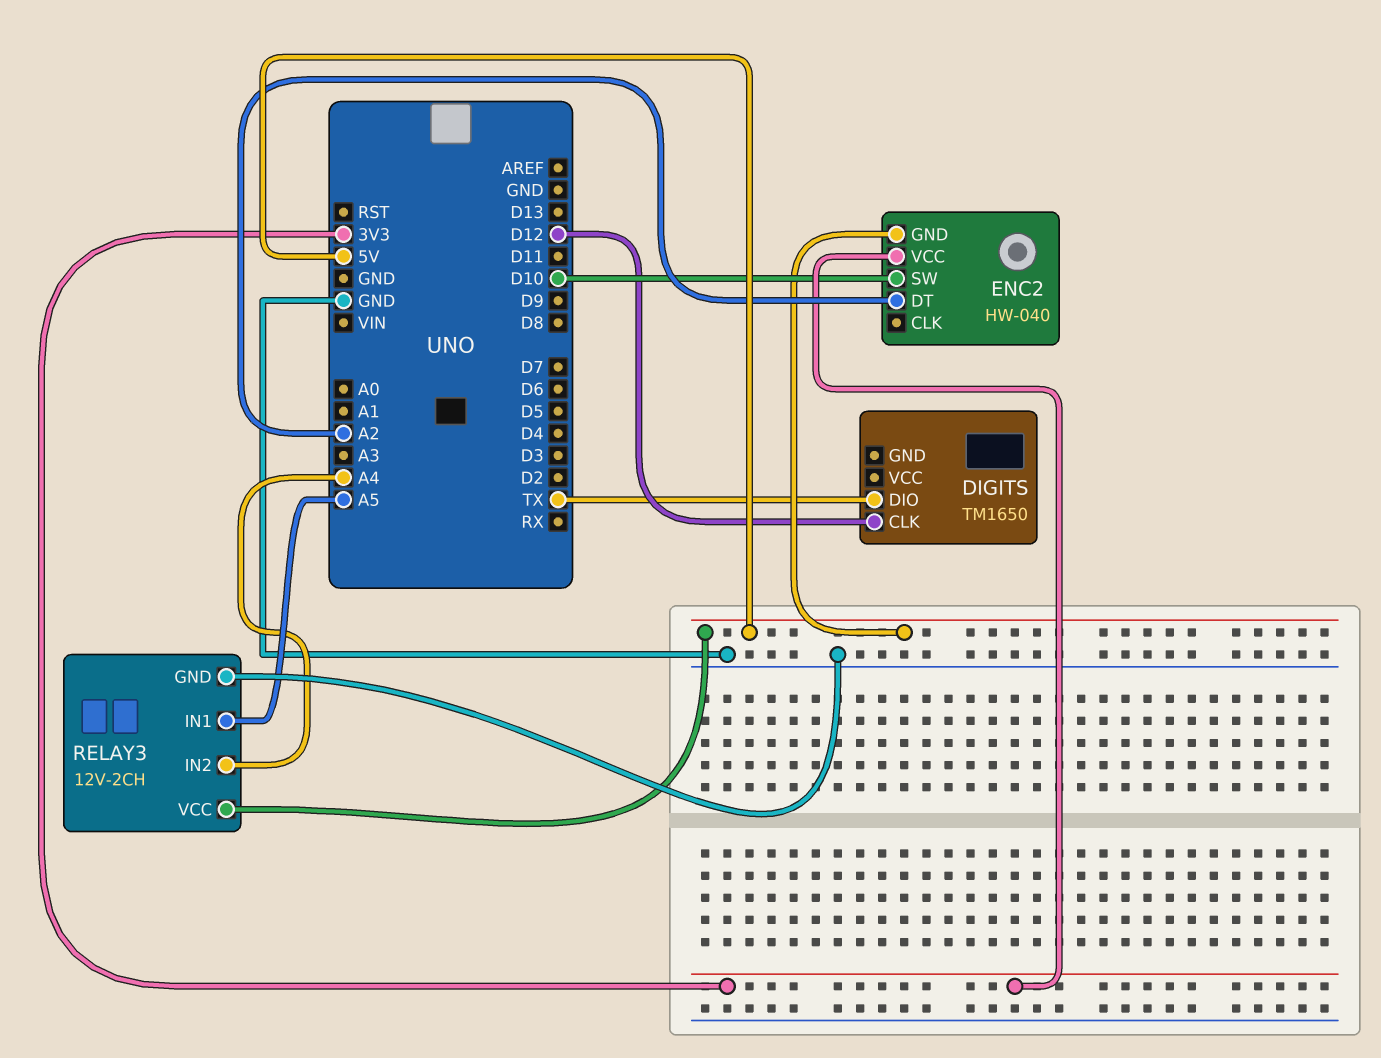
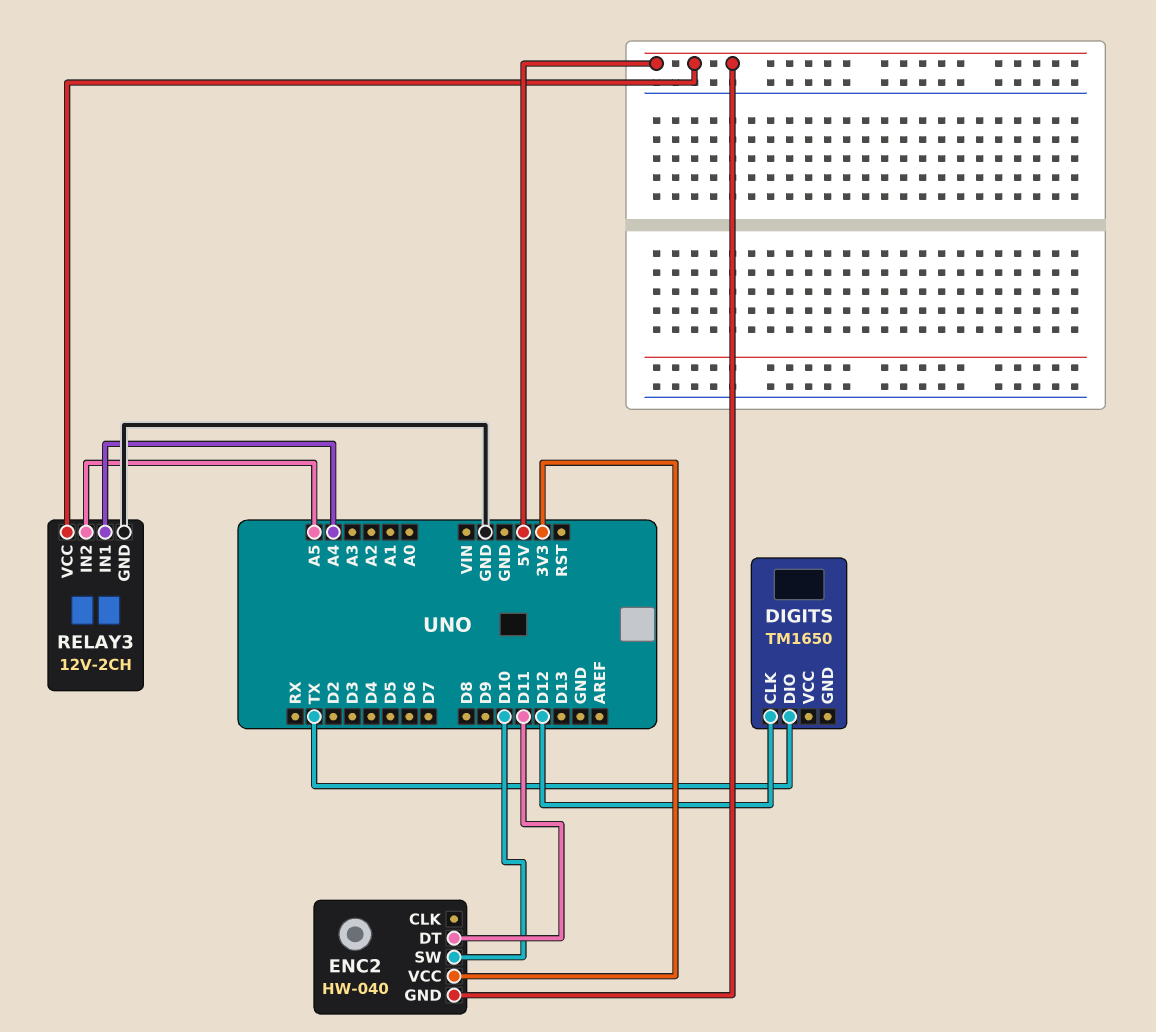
ENC2 pin DT: A2 -> D11
RELAY3 pin IN1: A5 -> A4
RELAY3 pin IN2: A4 -> A5

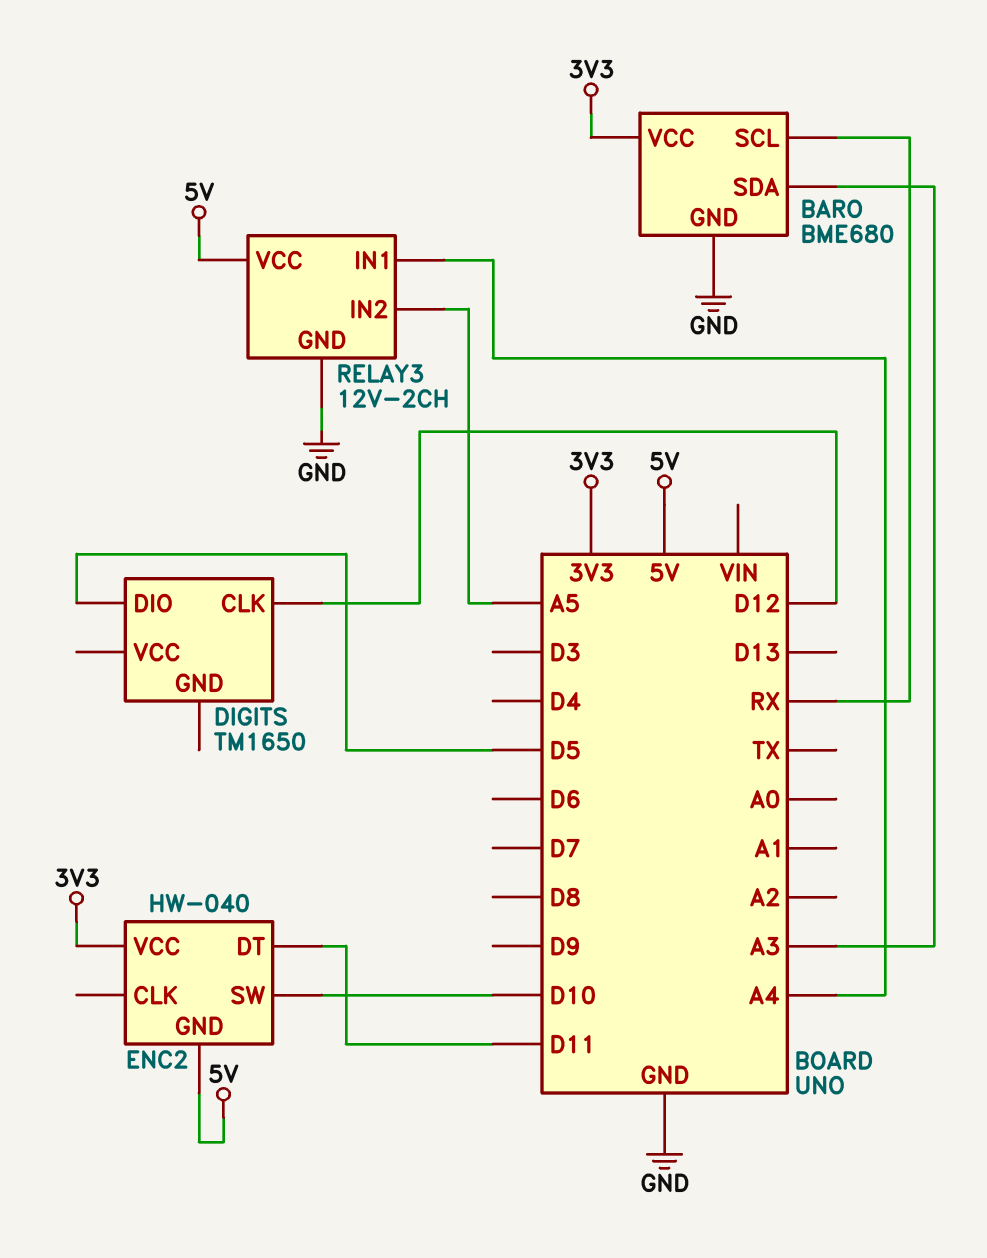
BARO: none -> BME680
BARO pin GND: none -> GND
BARO pin SCL: none -> RX
BARO pin SDA: none -> A3
BARO pin VCC: none -> 3V3
DIGITS pin DIO: TX -> D5

